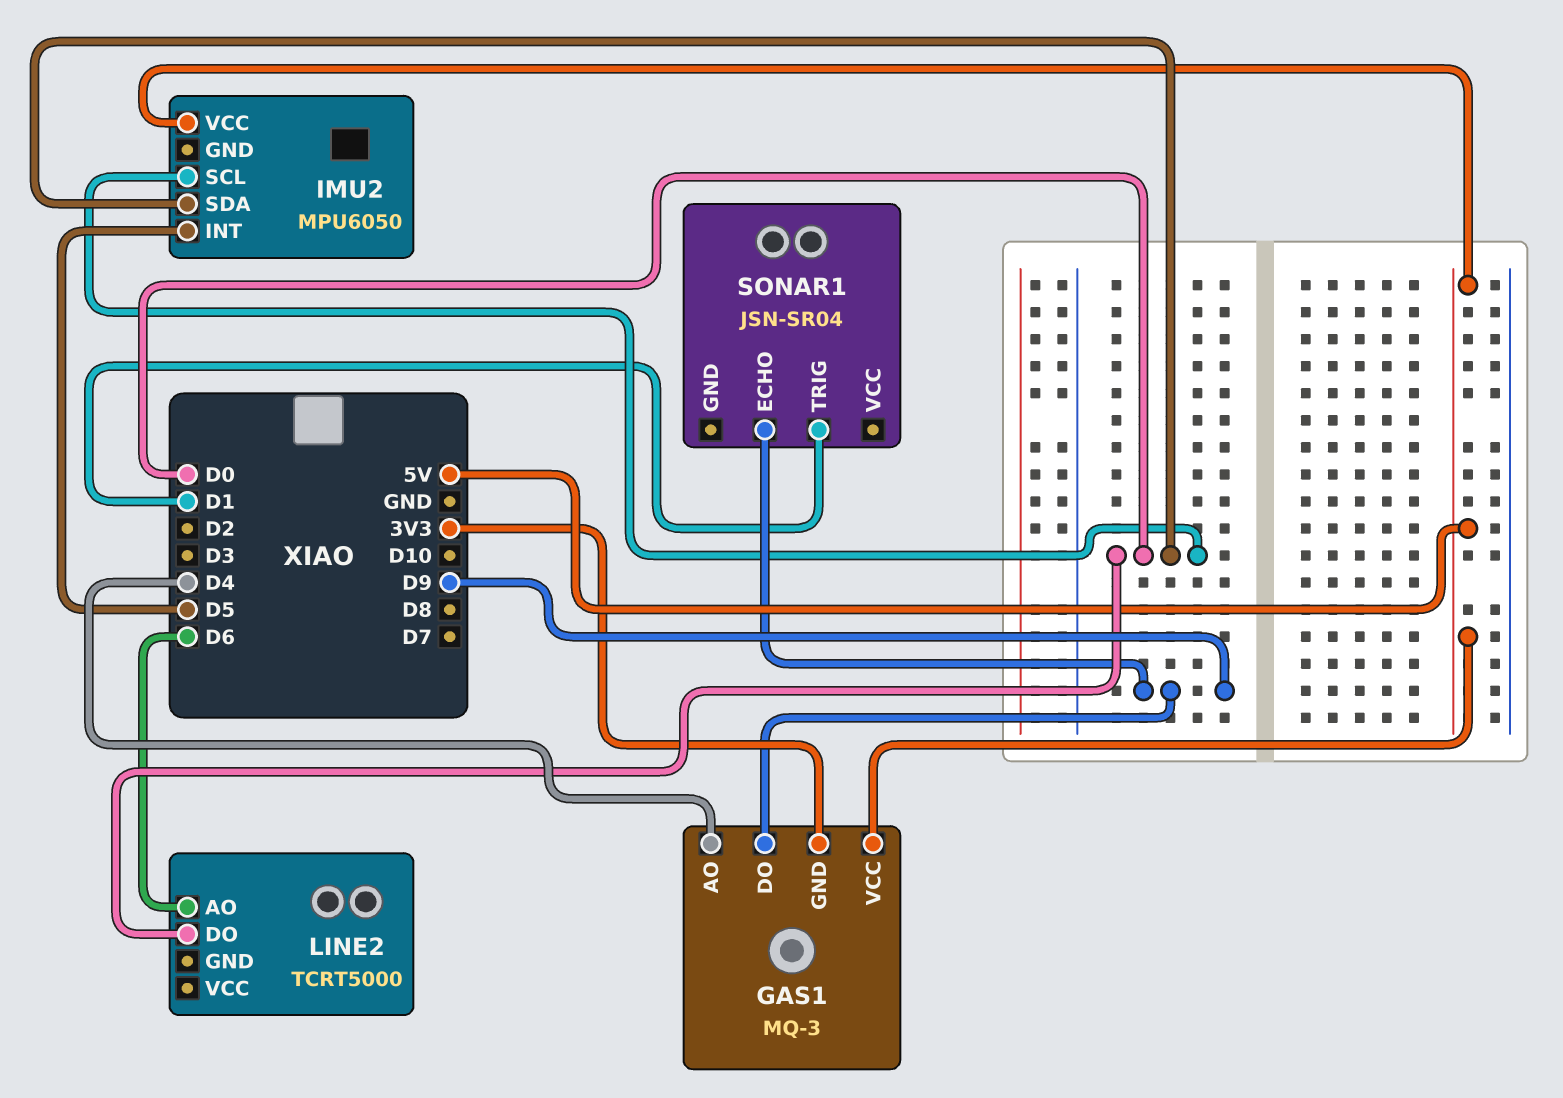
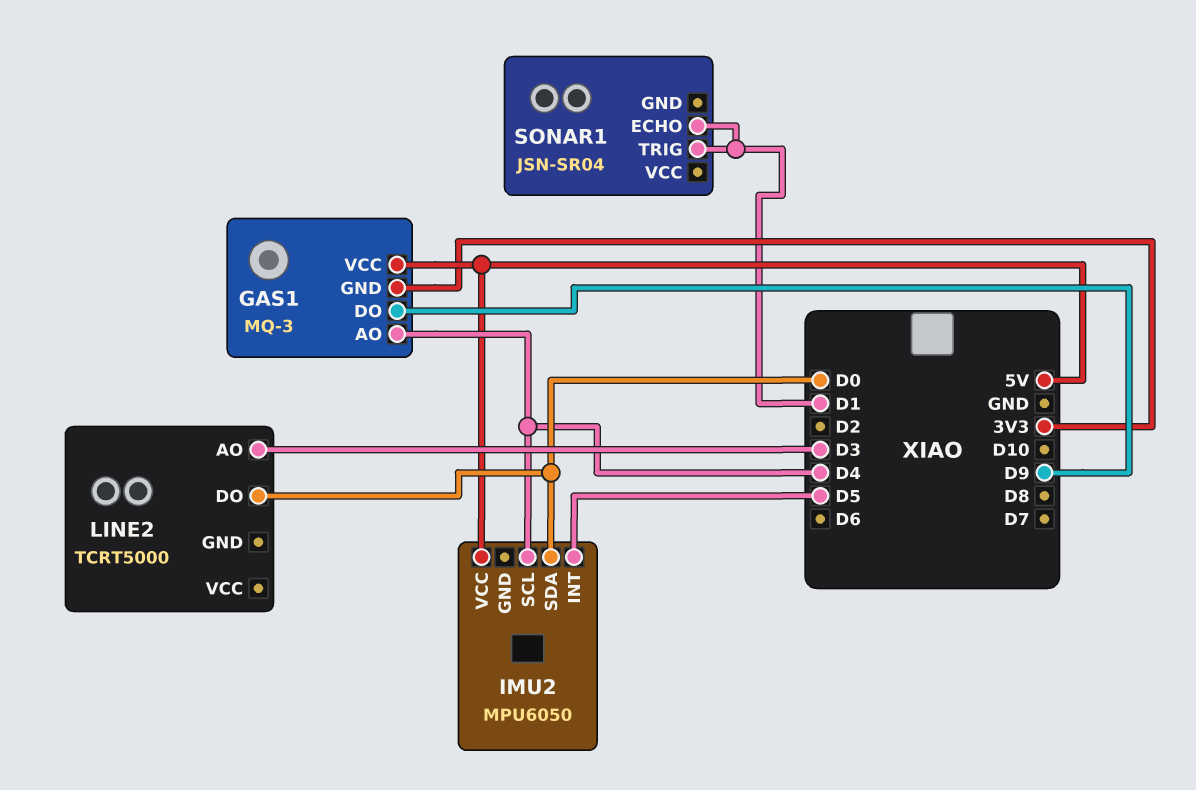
IMU2 pin SCL: D0 -> D4
LINE2 pin AO: D6 -> D3
SONAR1 pin ECHO: D9 -> D1

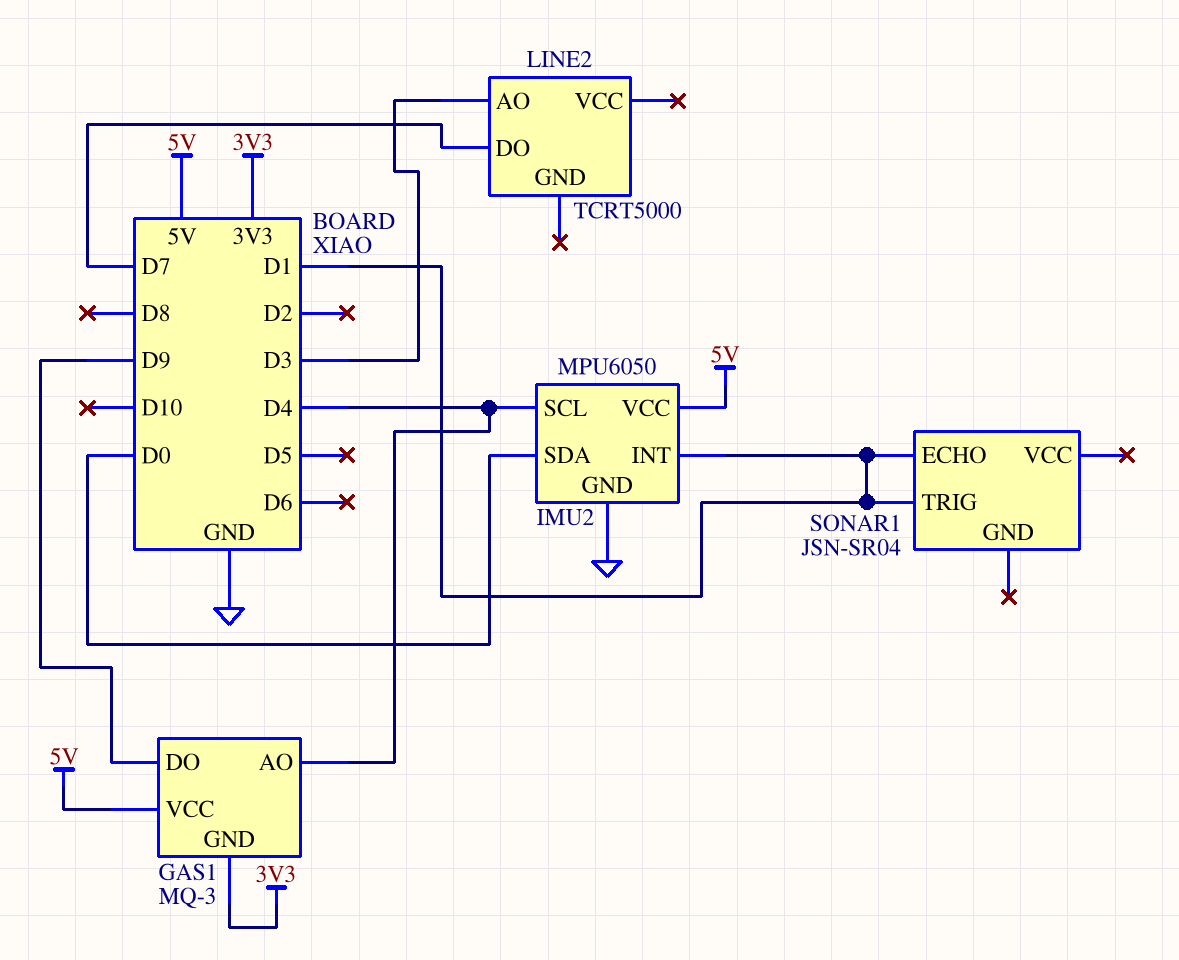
IMU2 pin GND: none -> GND
IMU2 pin INT: D5 -> D1
LINE2 pin DO: D0 -> D7

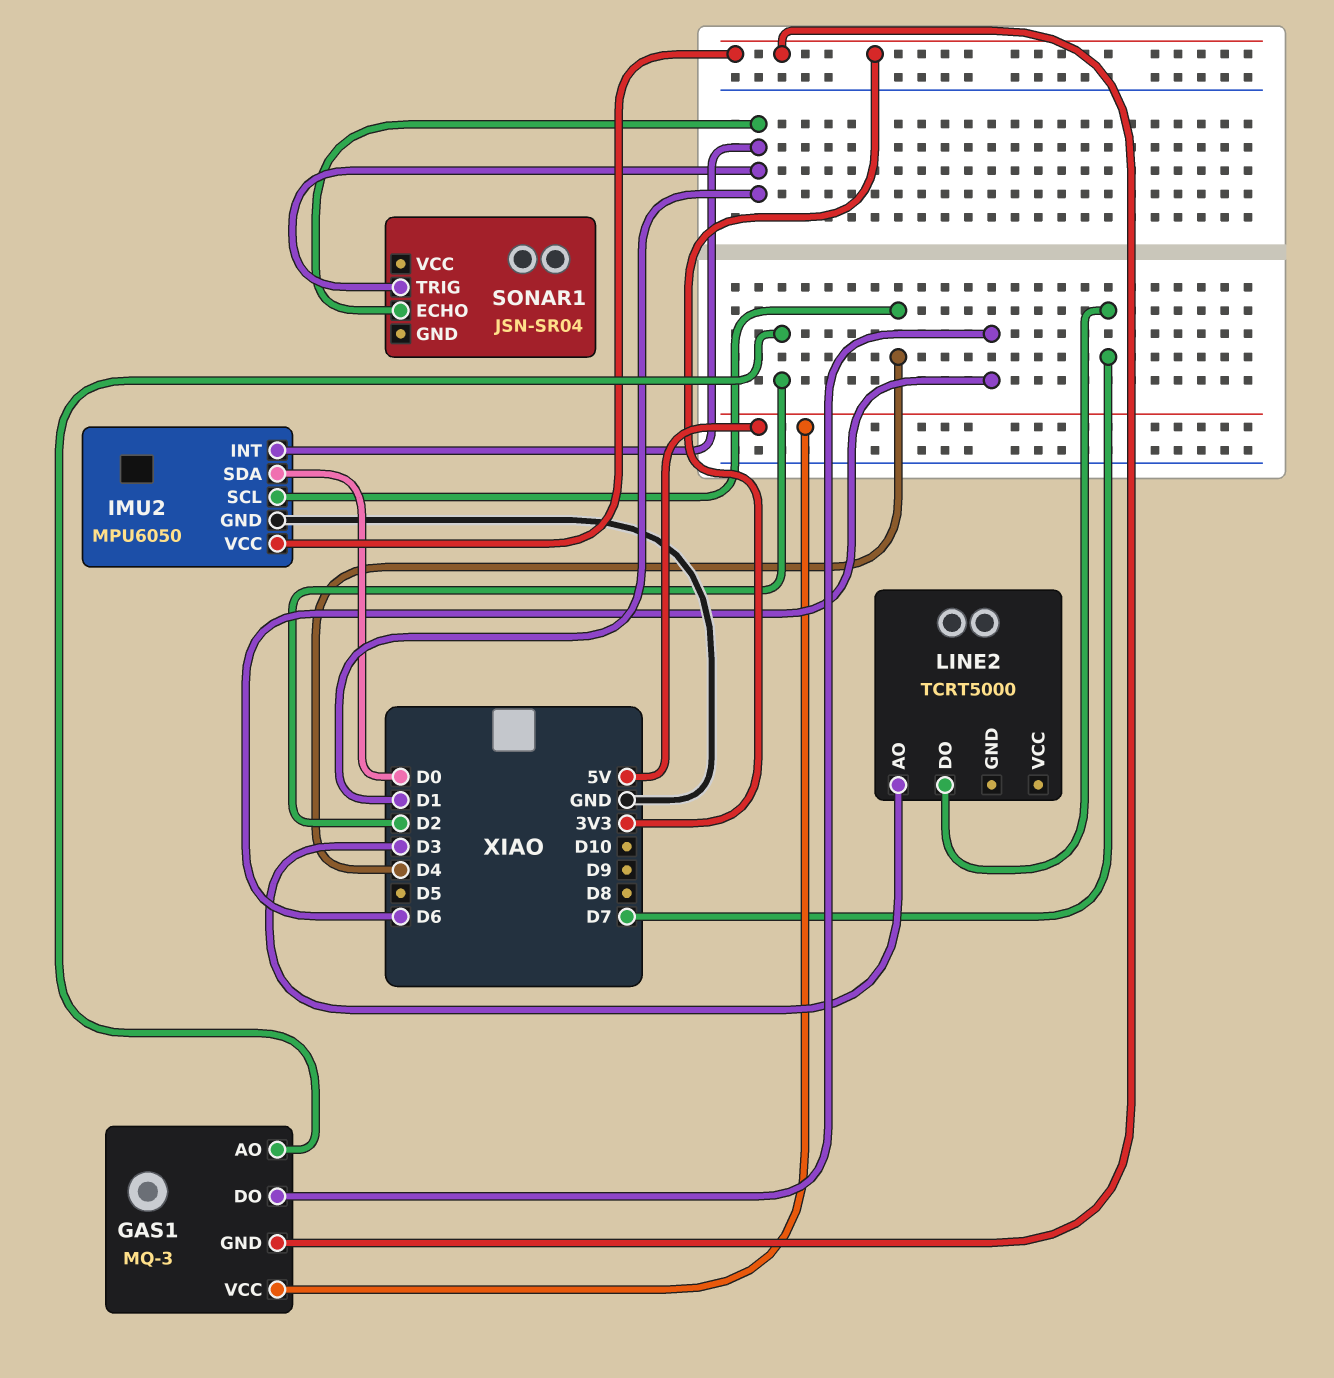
GAS1 pin AO: D4 -> D2
GAS1 pin DO: D9 -> D6
IMU2 pin VCC: 5V -> 3V3

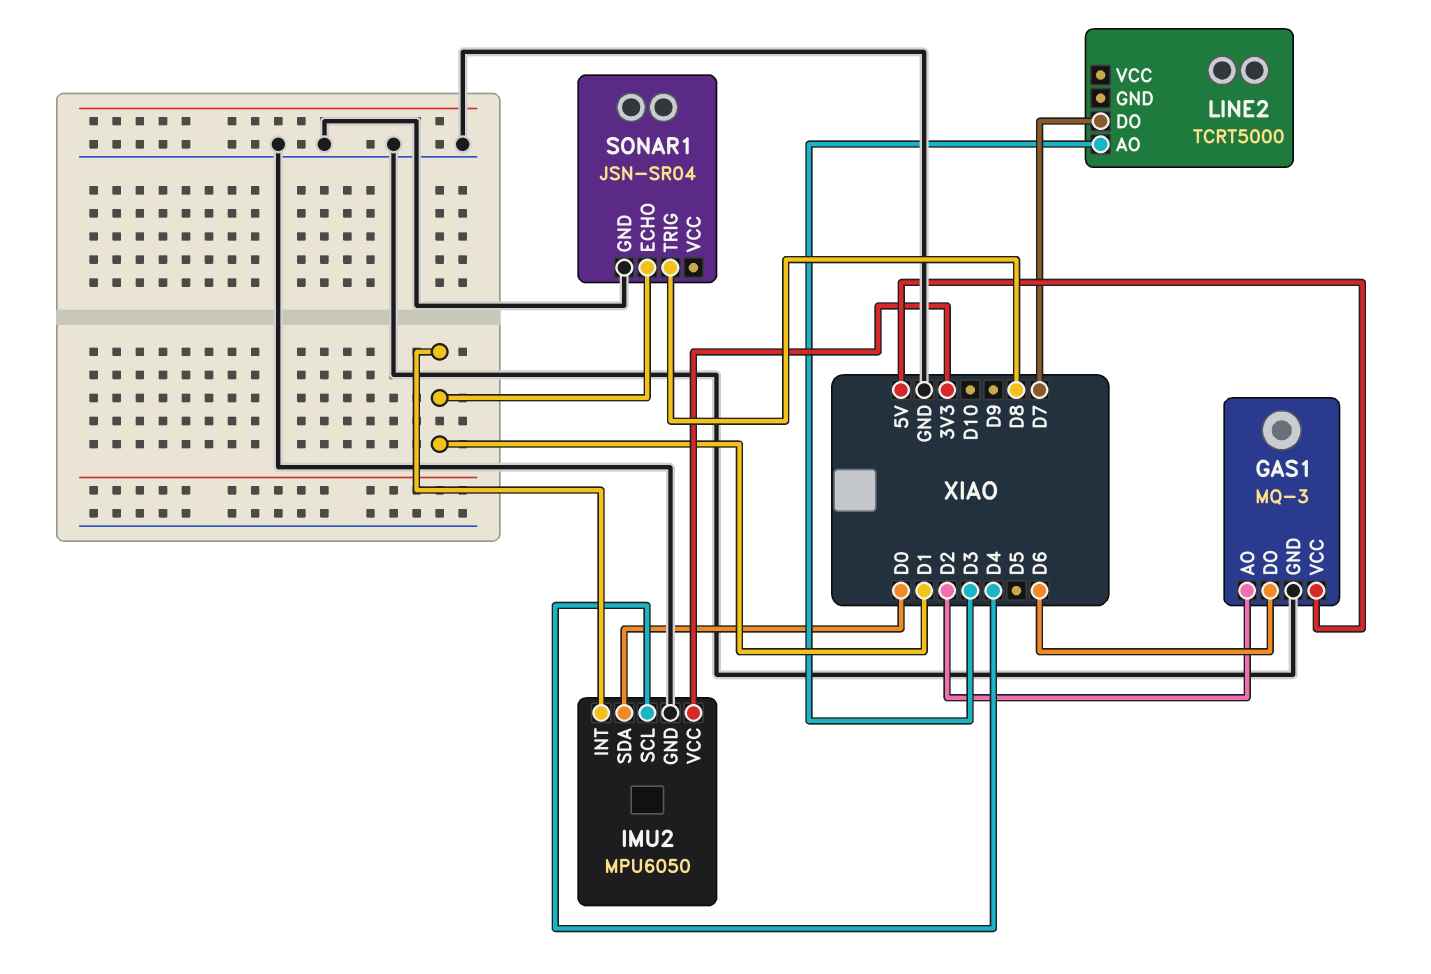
GAS1 pin GND: 3V3 -> GND
SONAR1 pin GND: none -> GND
SONAR1 pin TRIG: D1 -> D8

